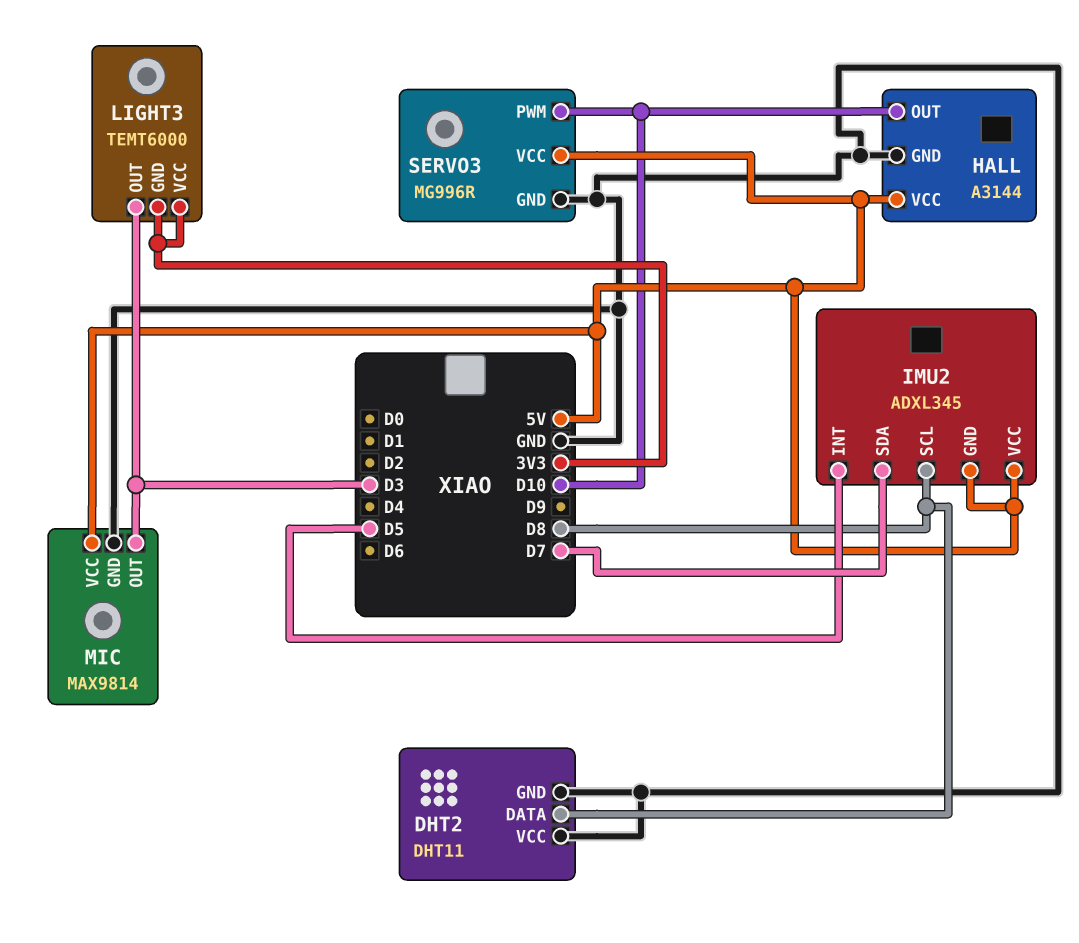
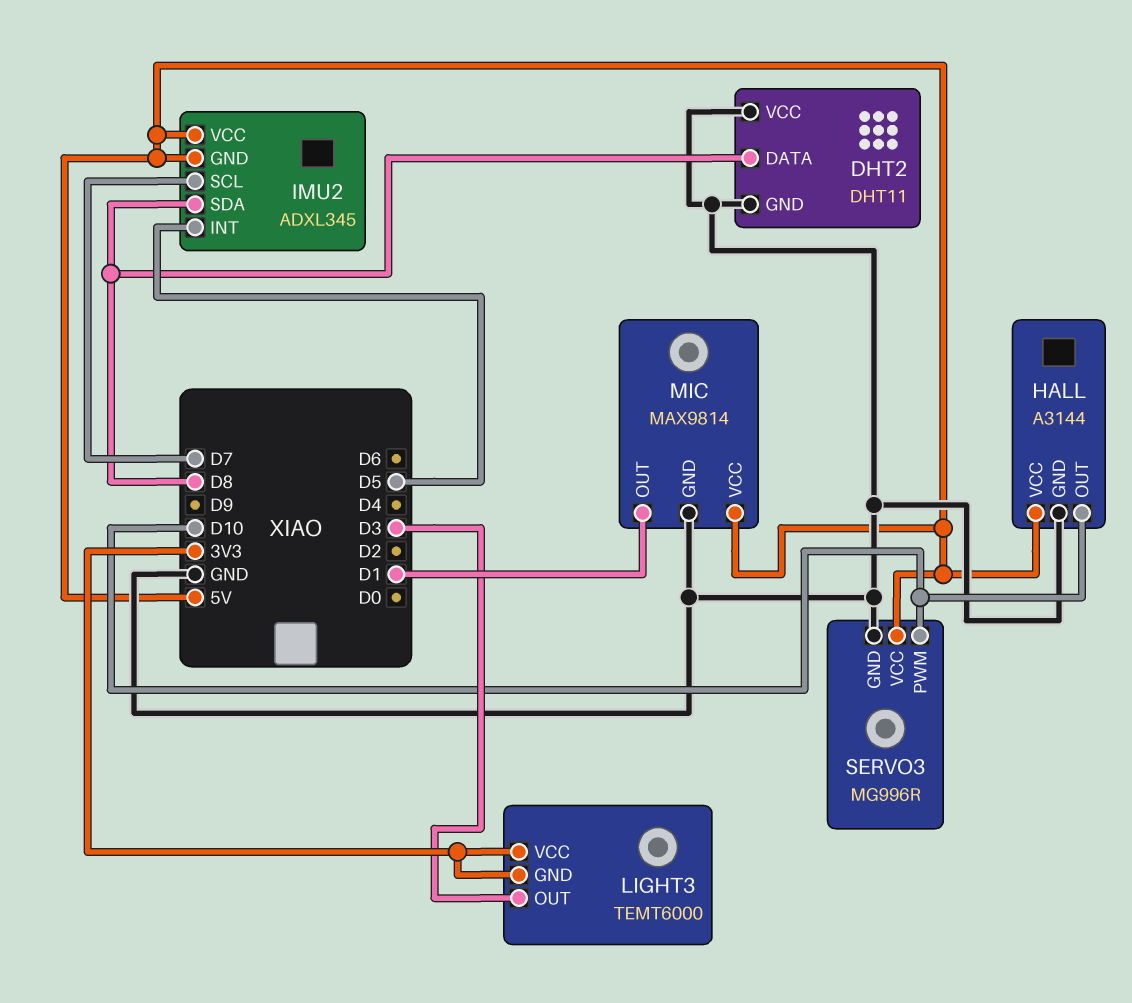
IMU2 pin SCL: D8 -> D7
IMU2 pin SDA: D7 -> D8
MIC pin OUT: D3 -> D1

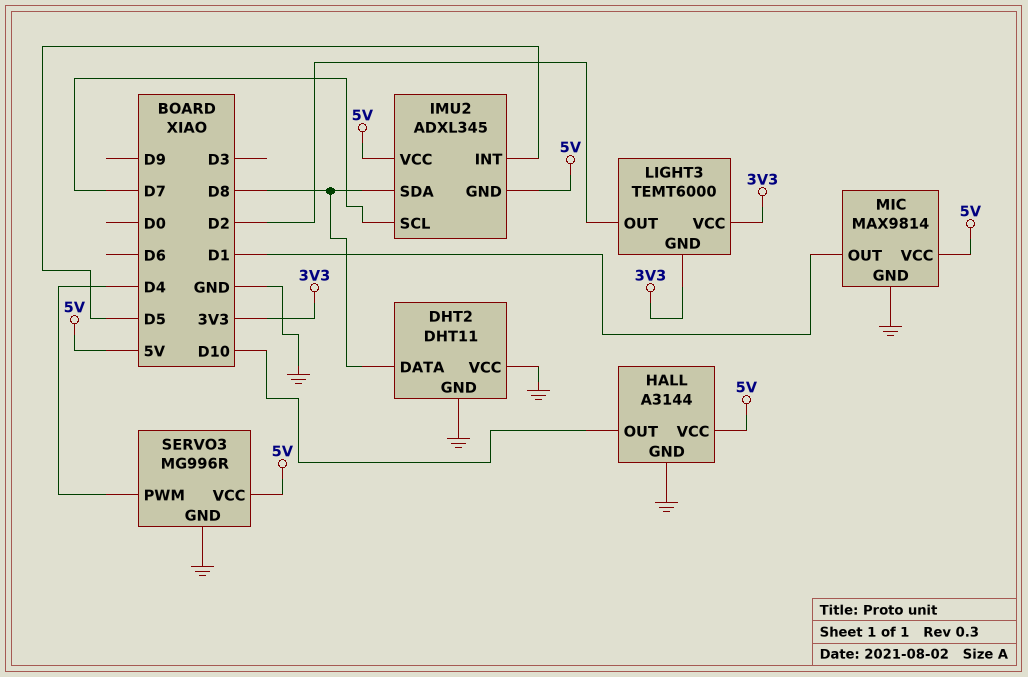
LIGHT3 pin OUT: D3 -> D2
SERVO3 pin PWM: D10 -> D4

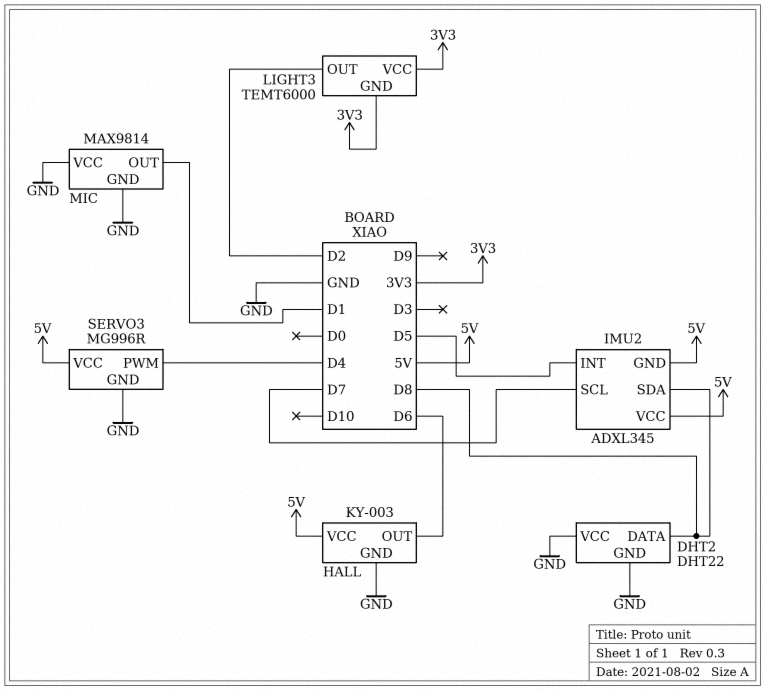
DHT2: DHT11 -> DHT22
HALL: A3144 -> KY-003
HALL pin OUT: D10 -> D6
MIC pin VCC: 5V -> GND

